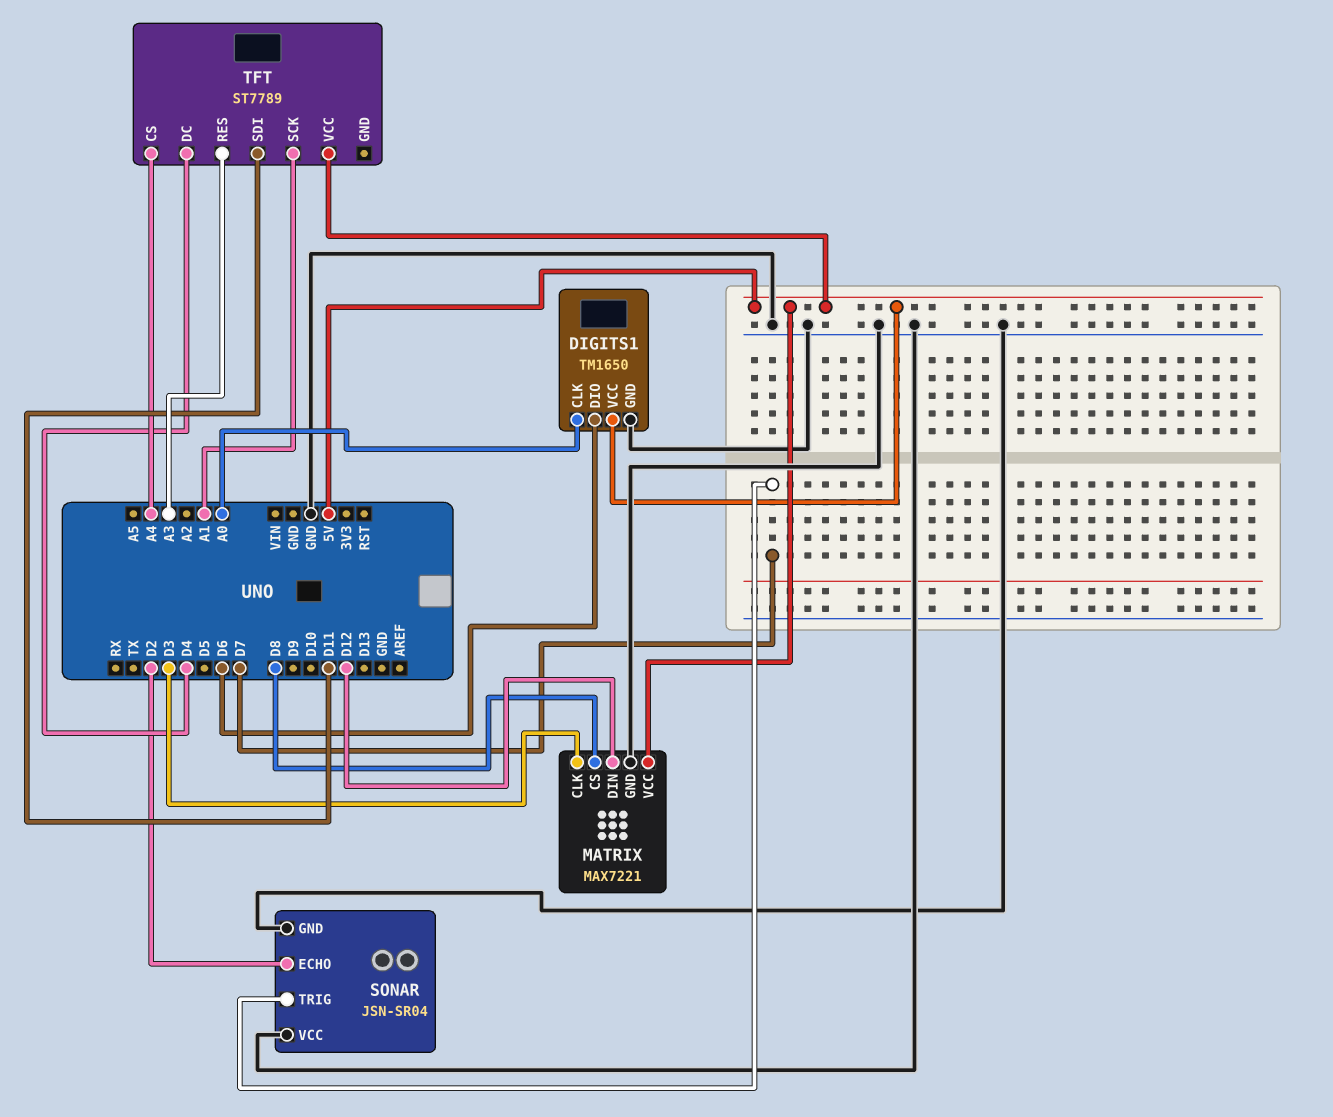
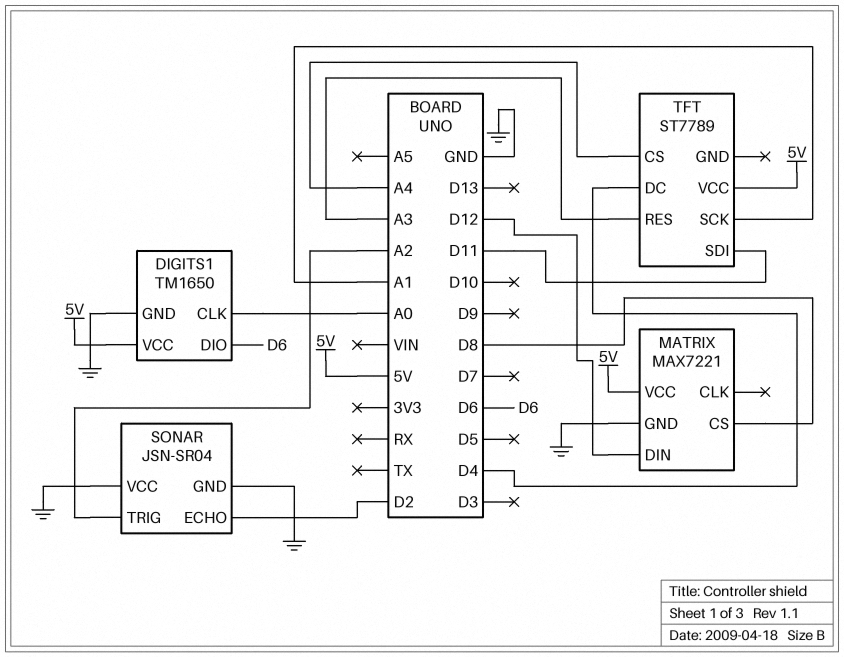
MATRIX pin CLK: D3 -> none
SONAR pin TRIG: D7 -> A2

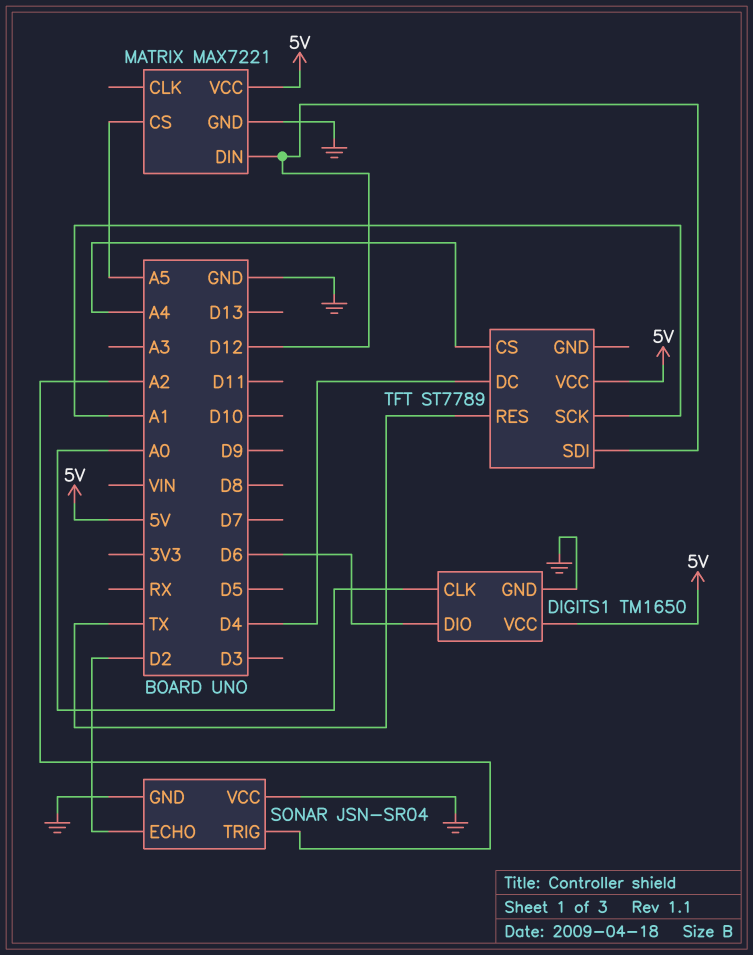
MATRIX pin CS: D8 -> A5
TFT pin RES: A3 -> TX
TFT pin SDI: D11 -> D12

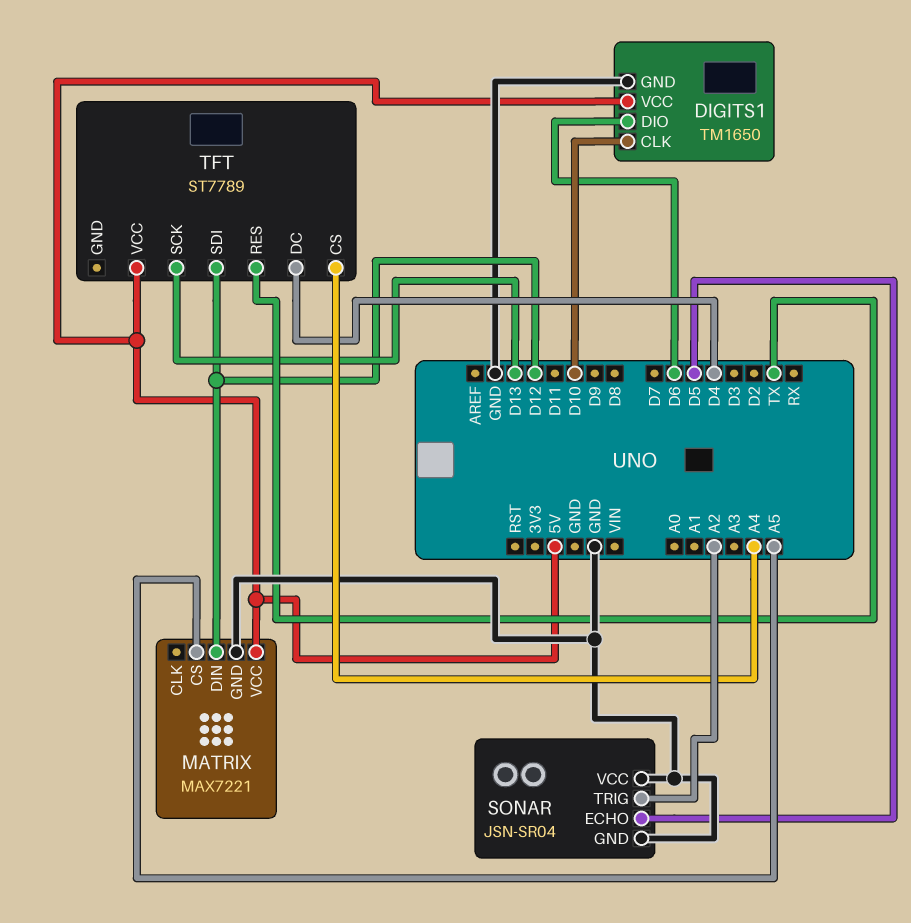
DIGITS1 pin CLK: A0 -> D10
SONAR pin ECHO: D2 -> D5
TFT pin SCK: A1 -> D13

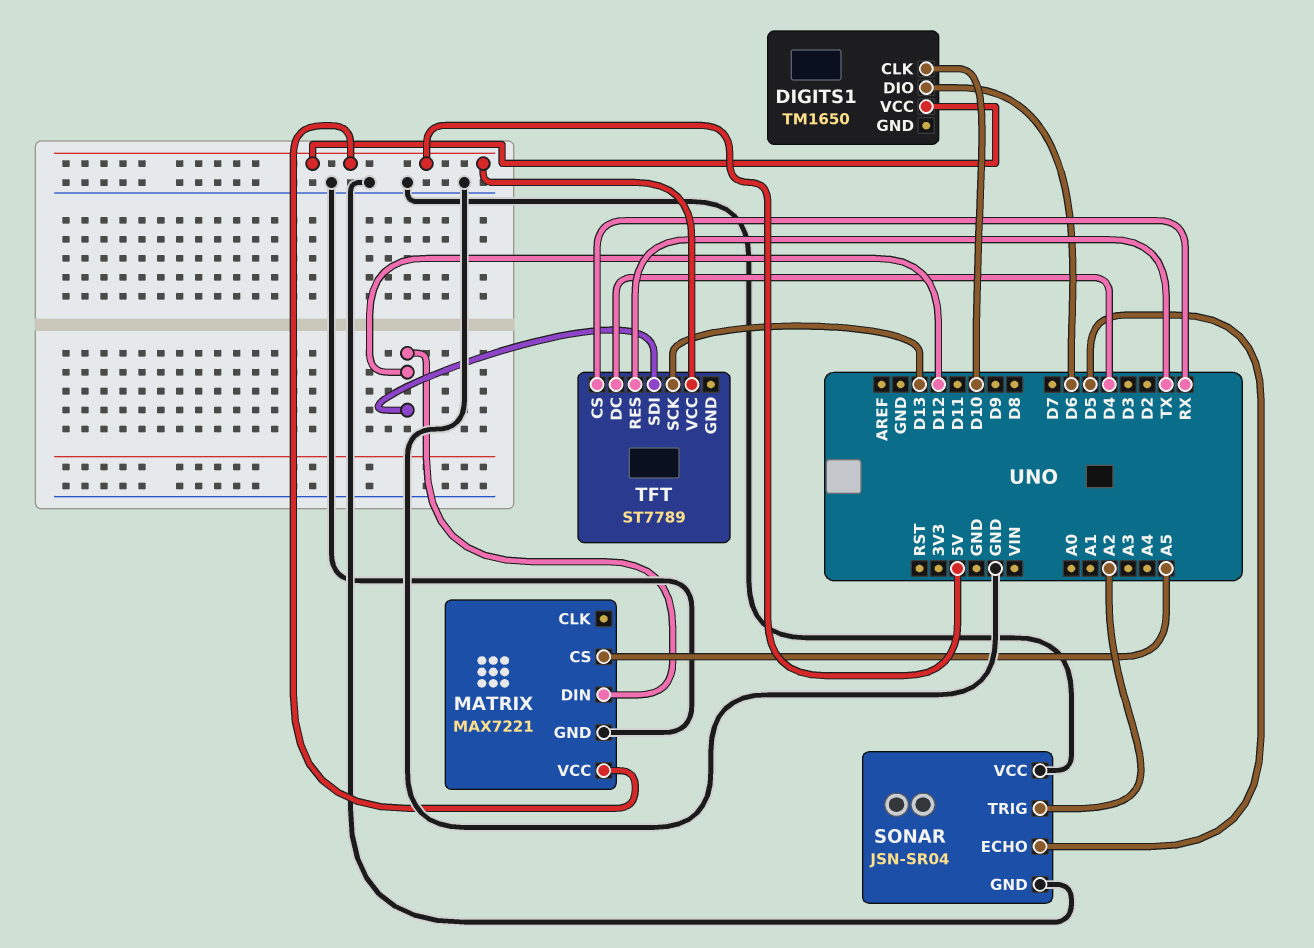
DIGITS1 pin GND: GND -> none
TFT pin CS: A4 -> RX

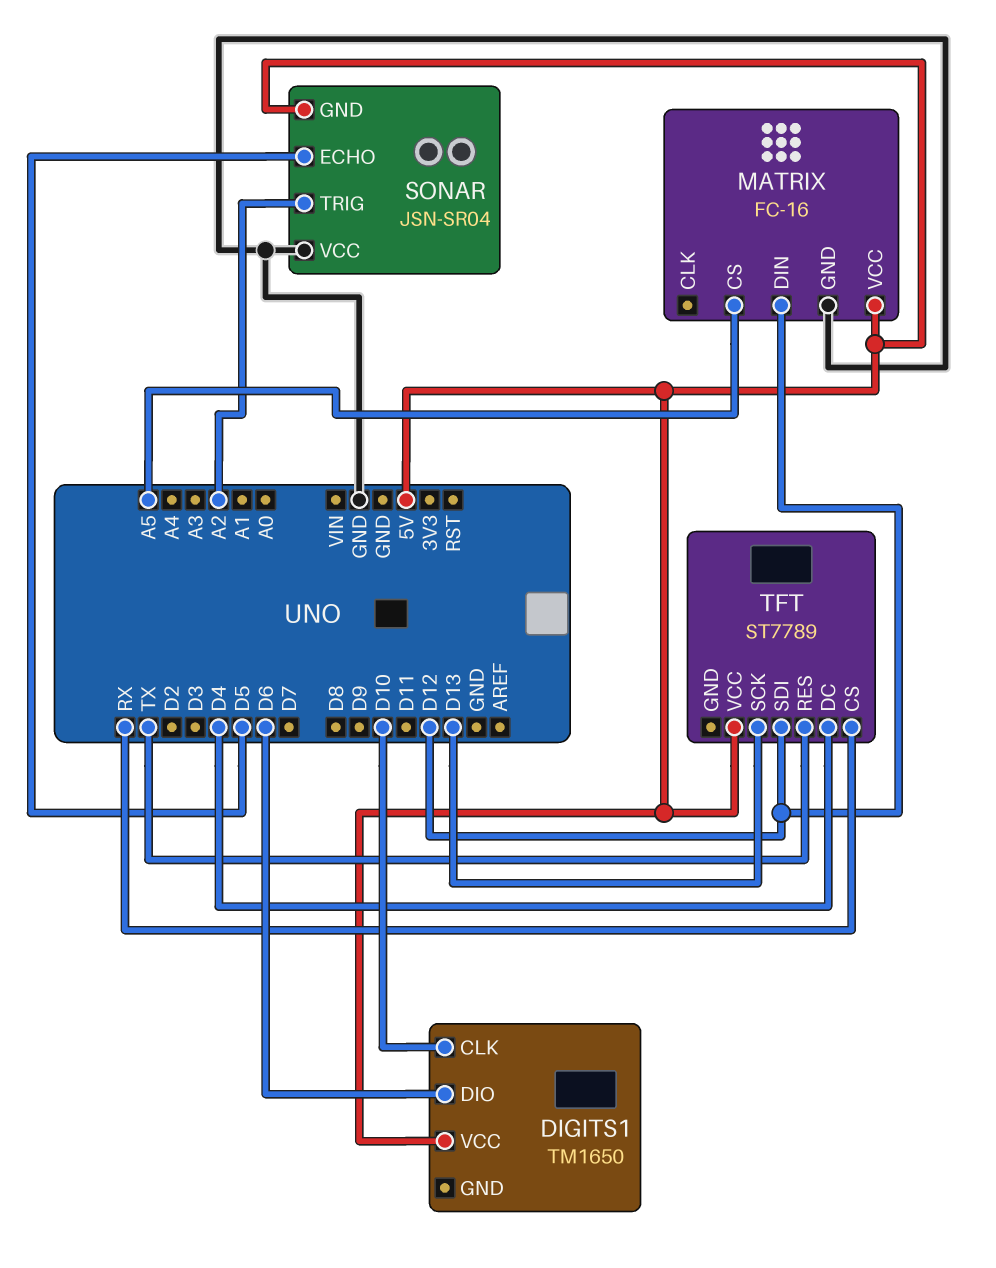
MATRIX: MAX7221 -> FC-16
SONAR pin GND: GND -> 5V

